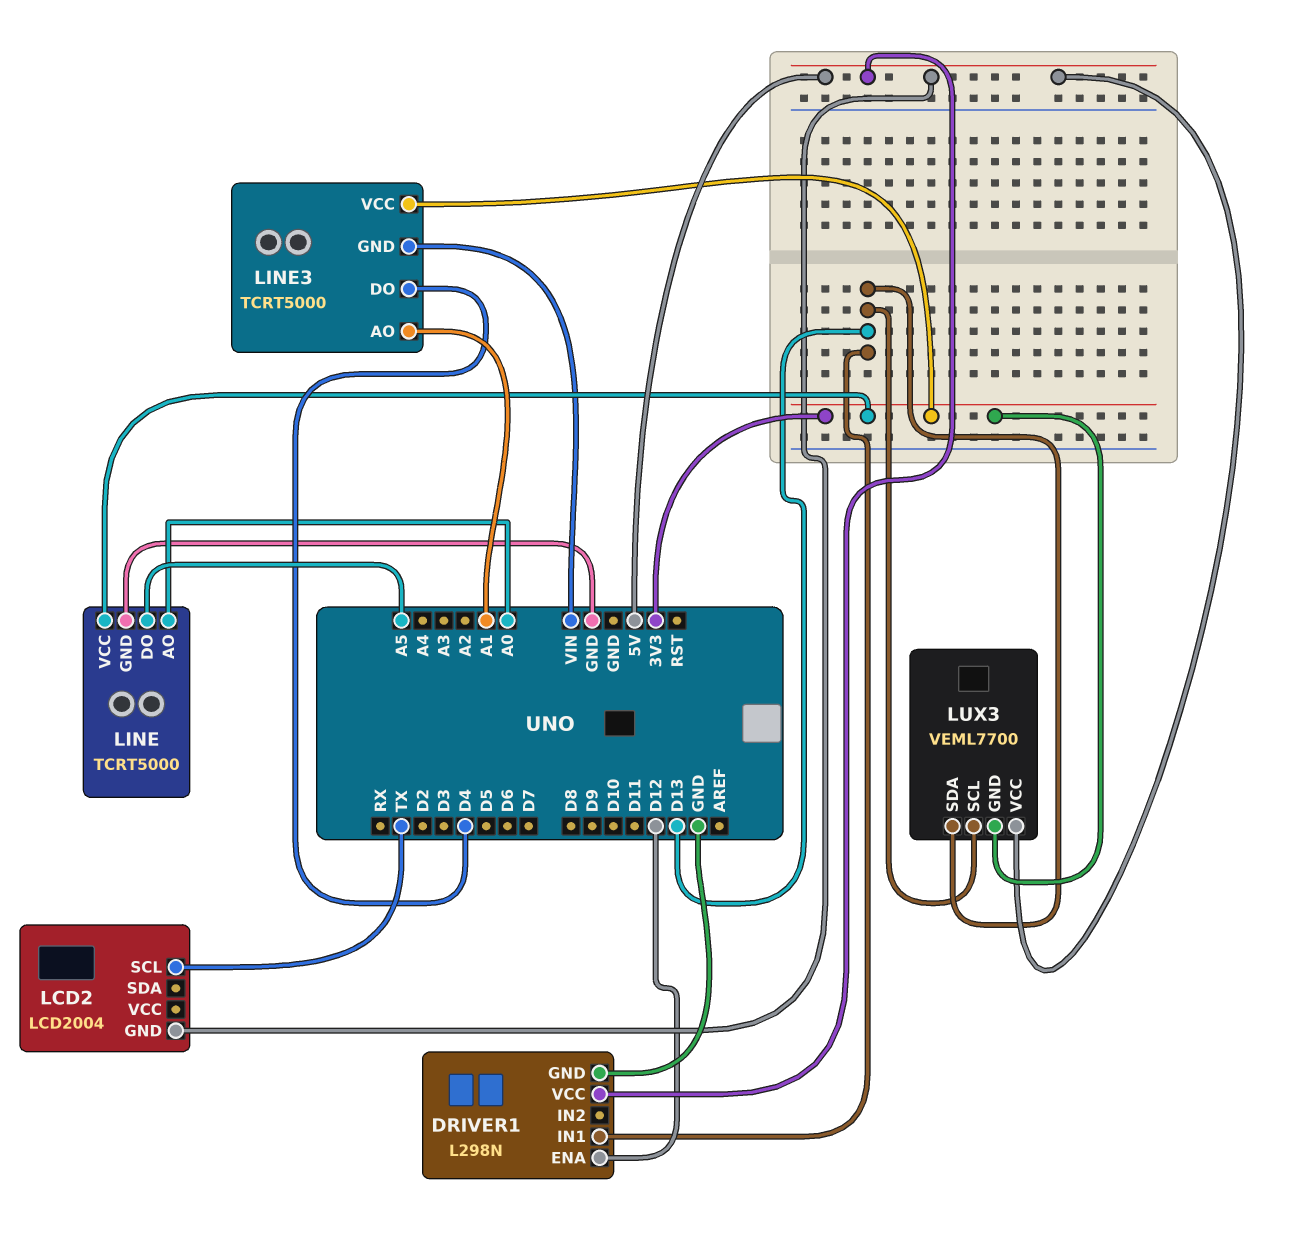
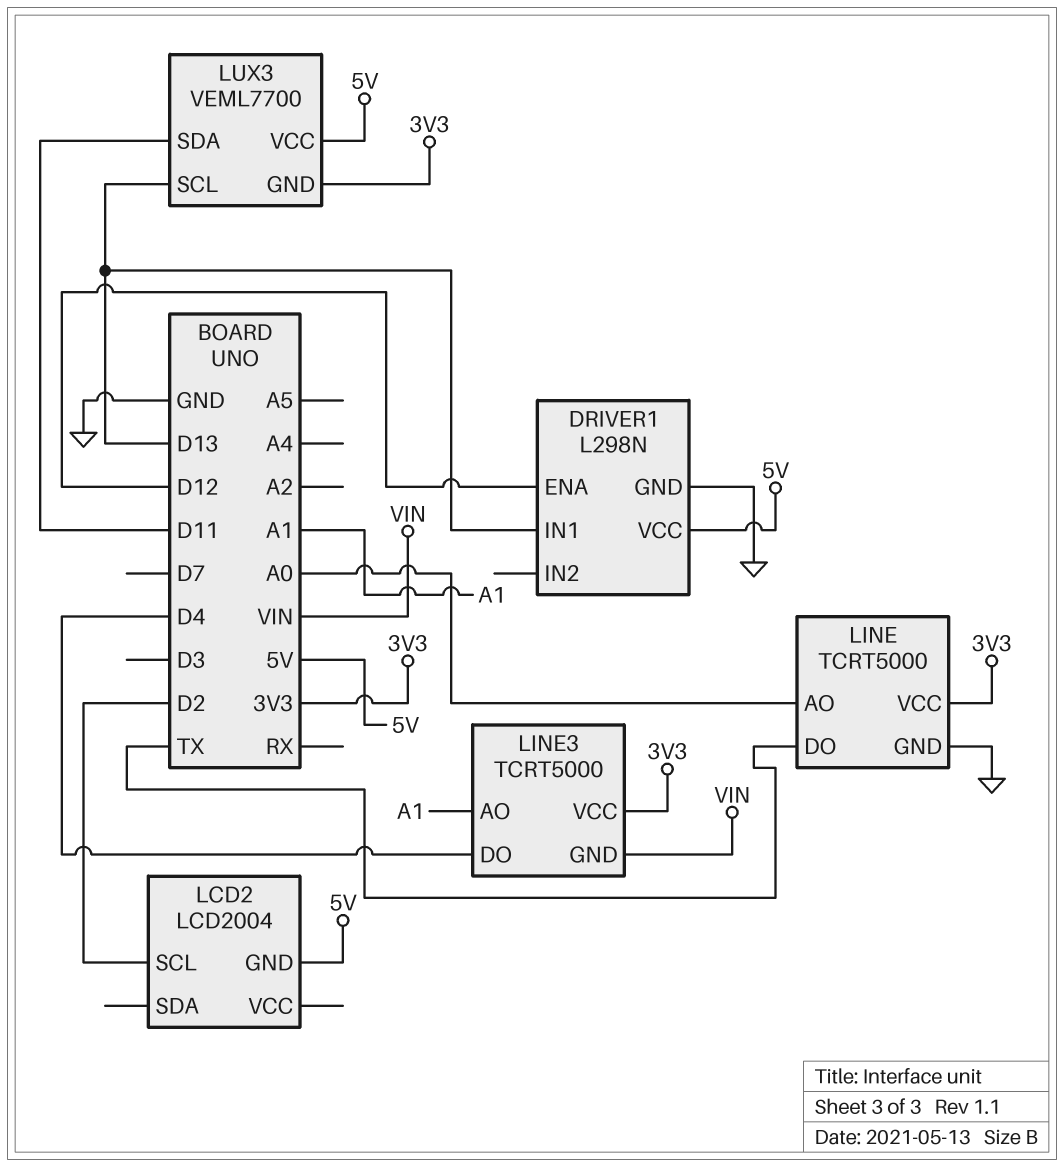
LCD2 pin SCL: TX -> D2
LINE pin DO: A5 -> TX
LUX3 pin SDA: D13 -> D11

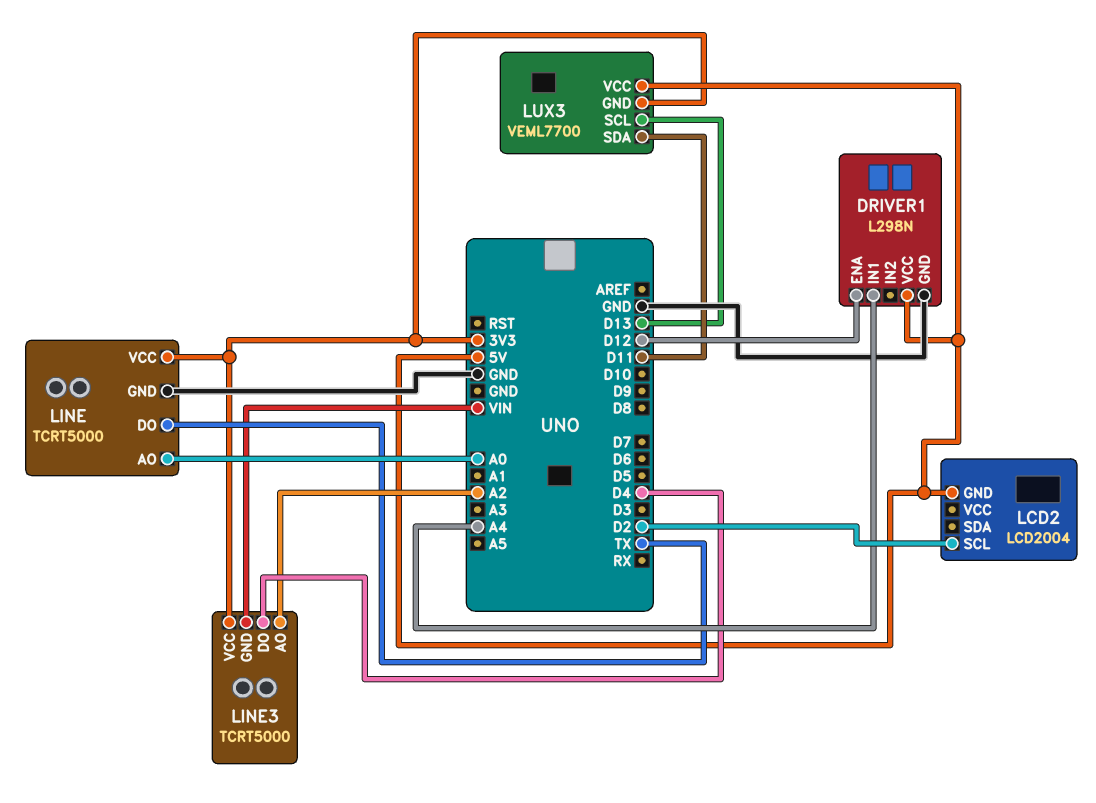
DRIVER1 pin IN1: D13 -> A4
LINE3 pin AO: A1 -> A2

